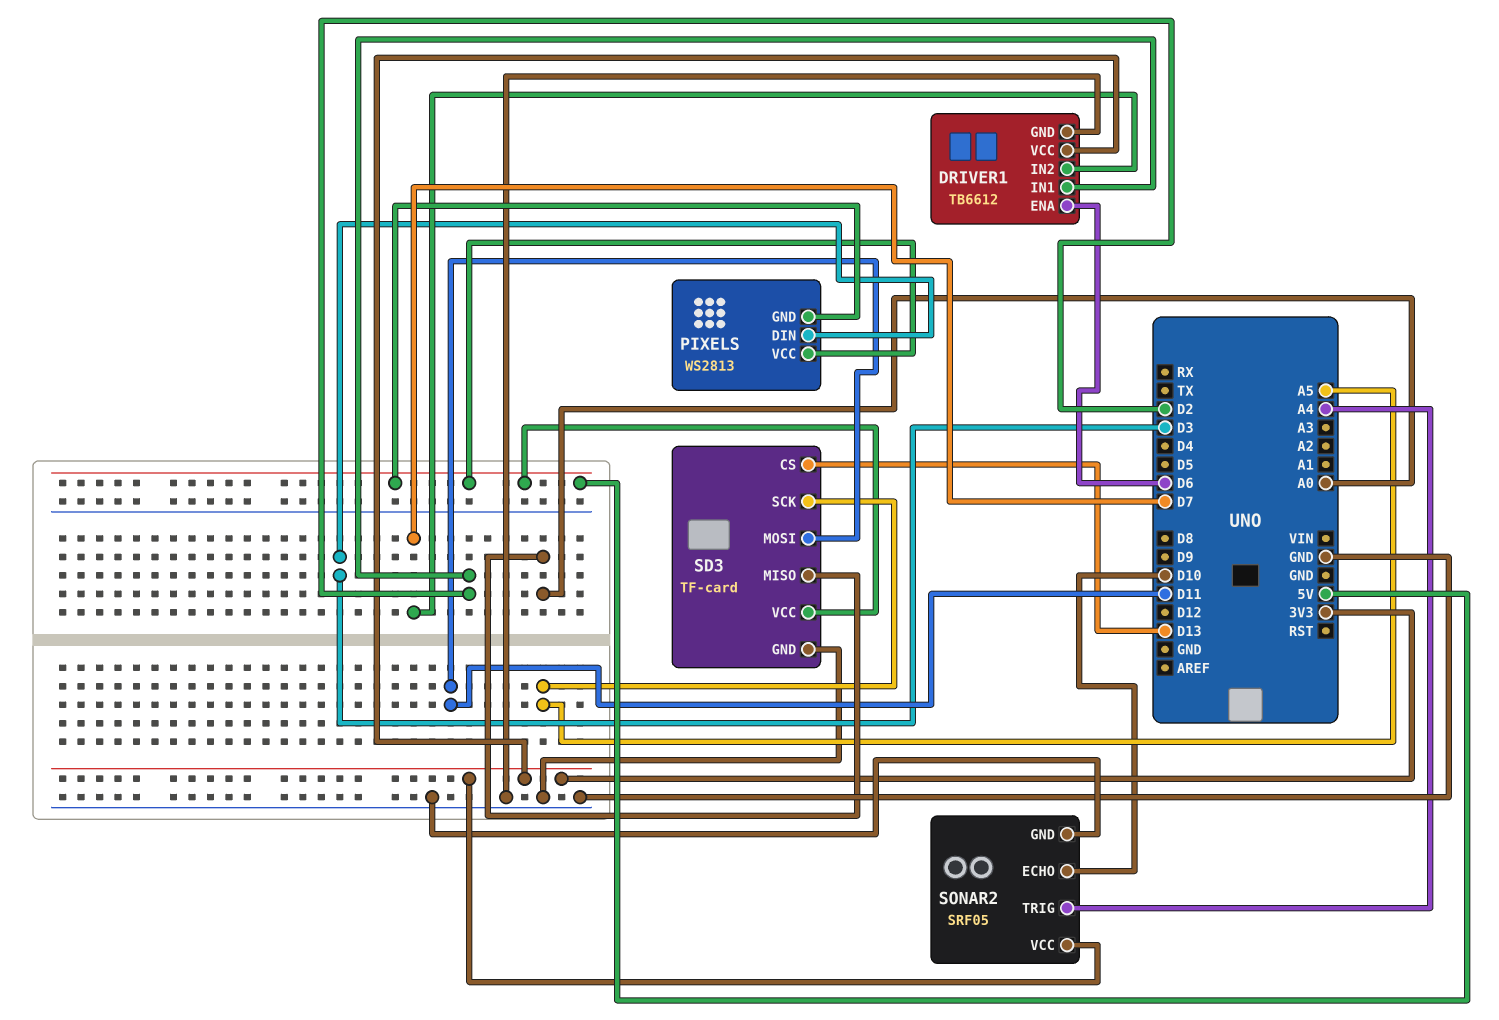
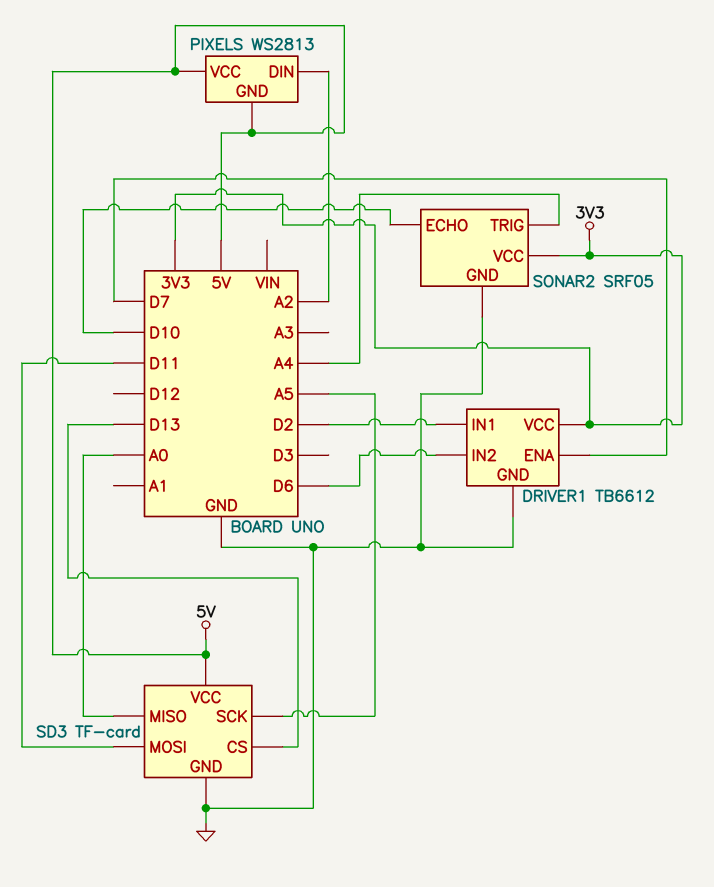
DRIVER1 pin ENA: D6 -> D7
DRIVER1 pin IN2: D7 -> D6
PIXELS pin DIN: D3 -> A2

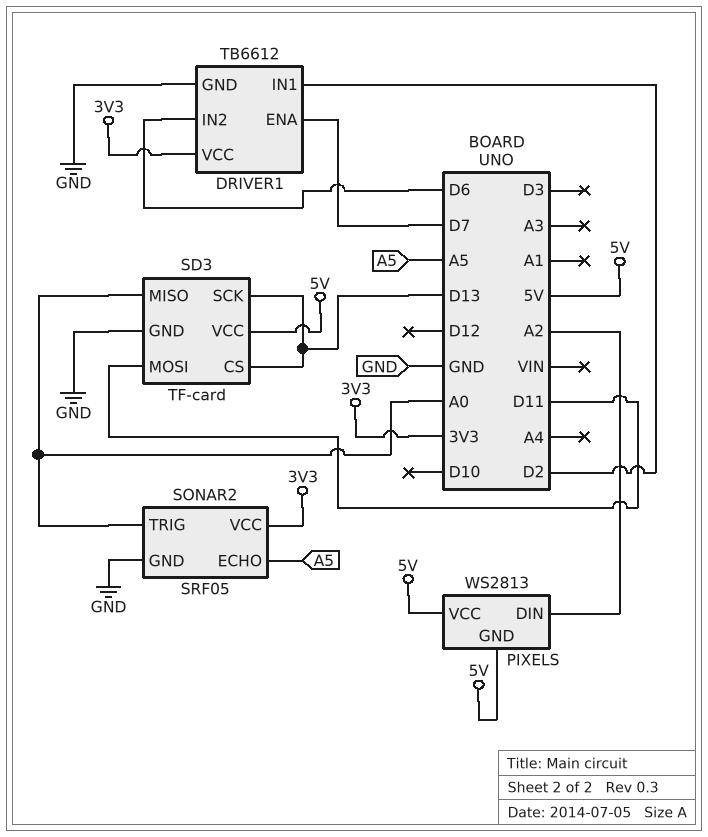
SD3 pin SCK: A5 -> D13
SONAR2 pin ECHO: D10 -> A5
SONAR2 pin TRIG: A4 -> A0

